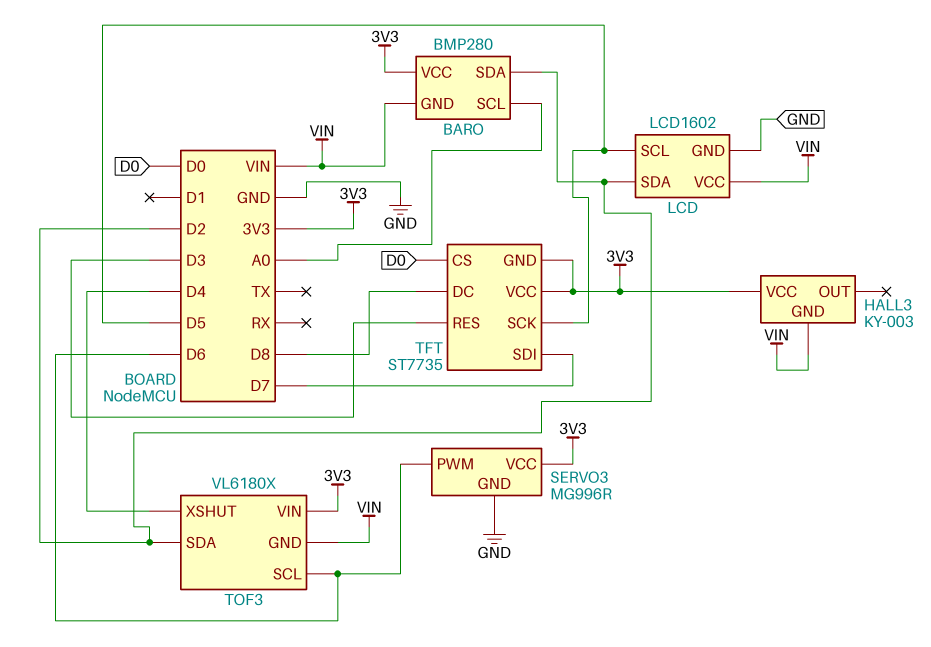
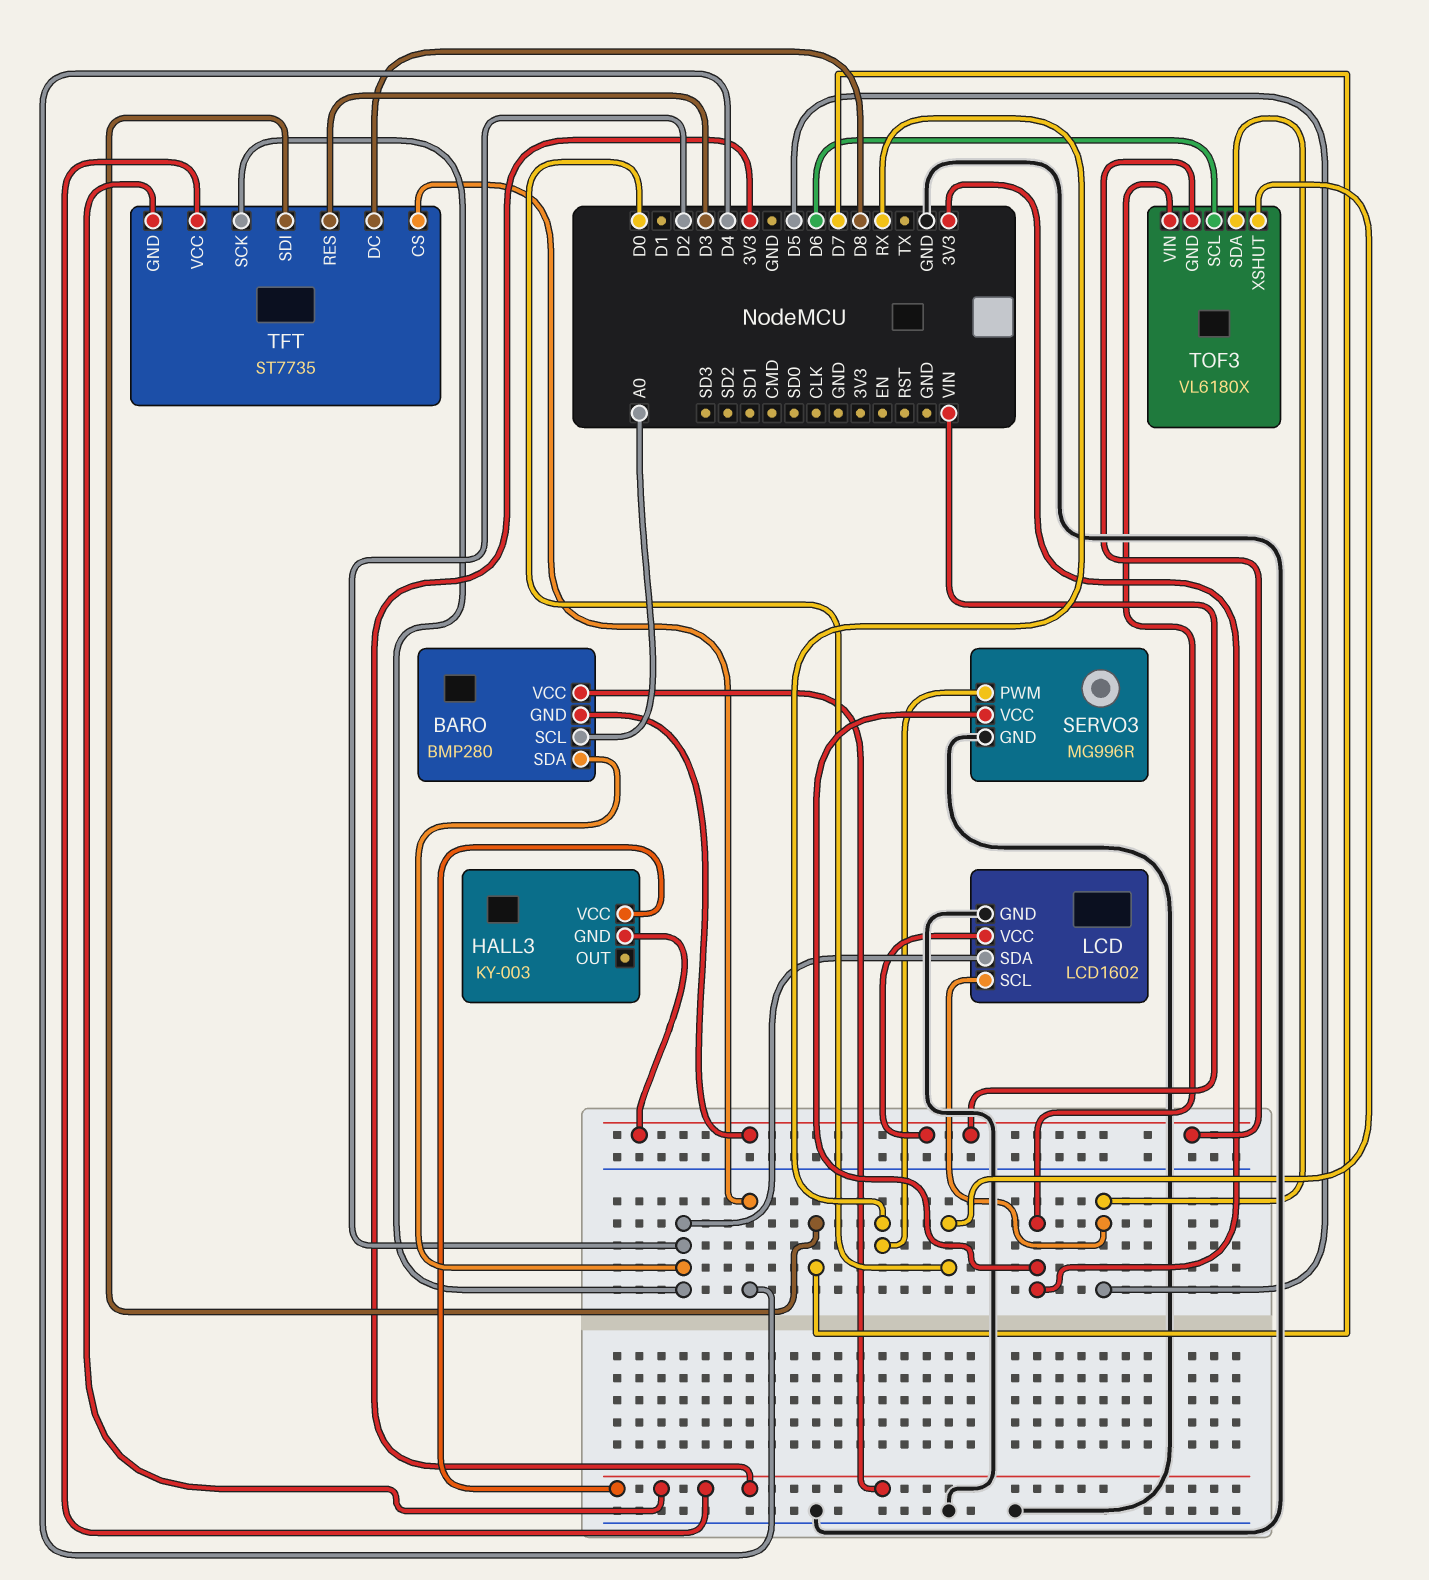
SERVO3 pin PWM: D6 -> RX
TFT pin CS: D0 -> D4
TFT pin SCK: D5 -> D2
TOF3 pin SDA: D2 -> D5
TOF3 pin XSHUT: D4 -> D0

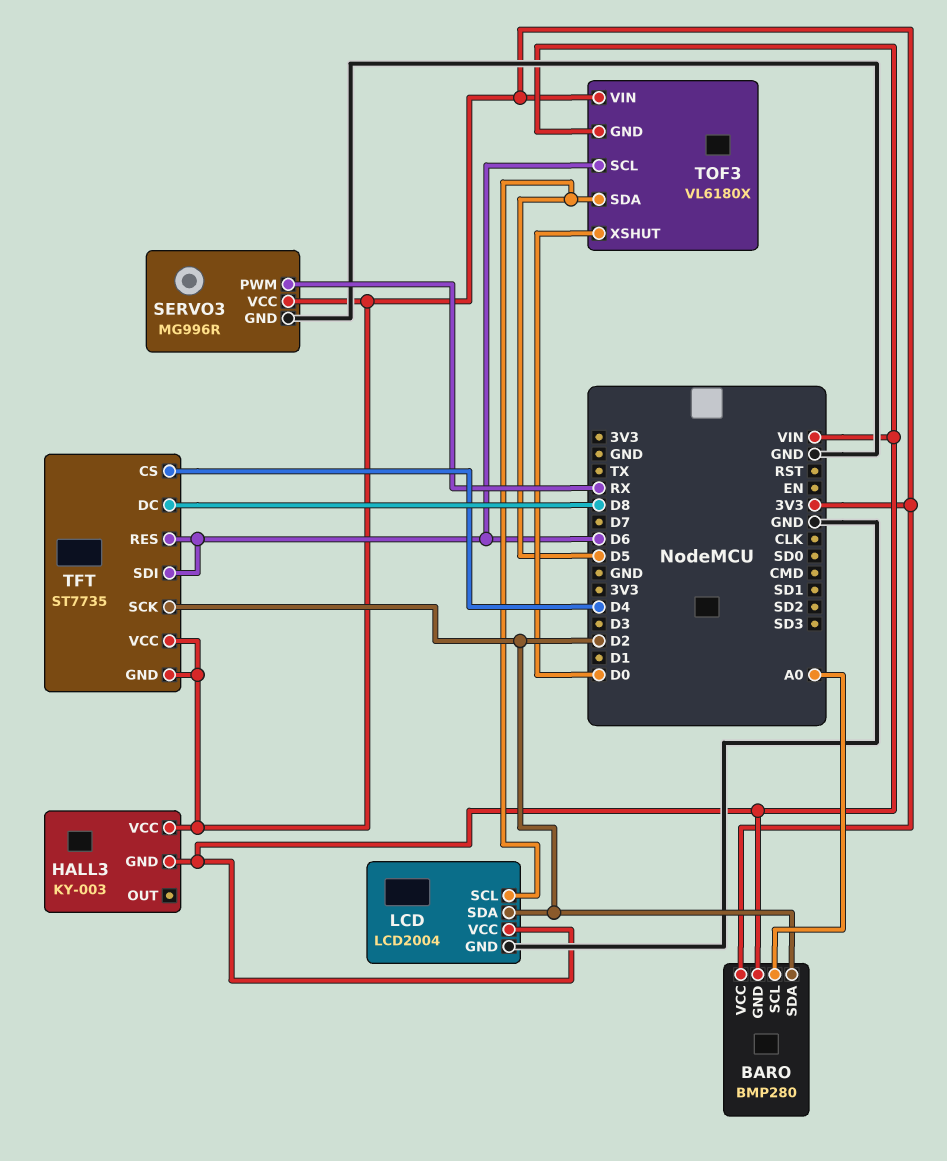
LCD: LCD1602 -> LCD2004
TFT pin RES: D3 -> D6
TFT pin SDI: D7 -> D6

